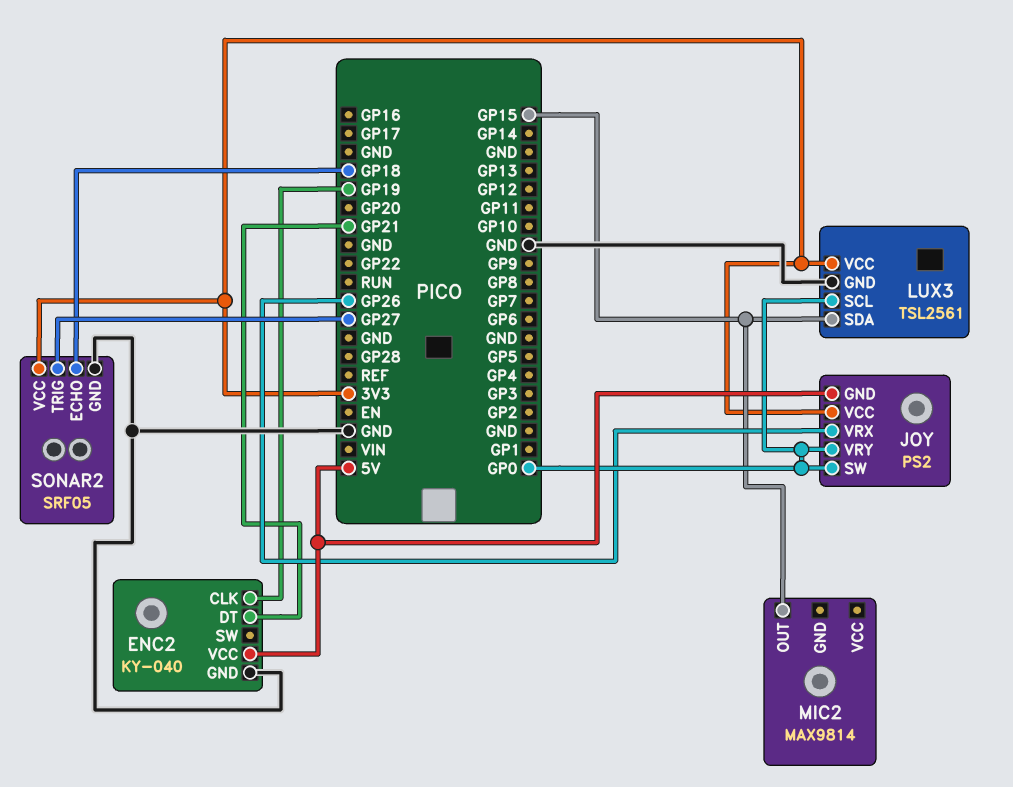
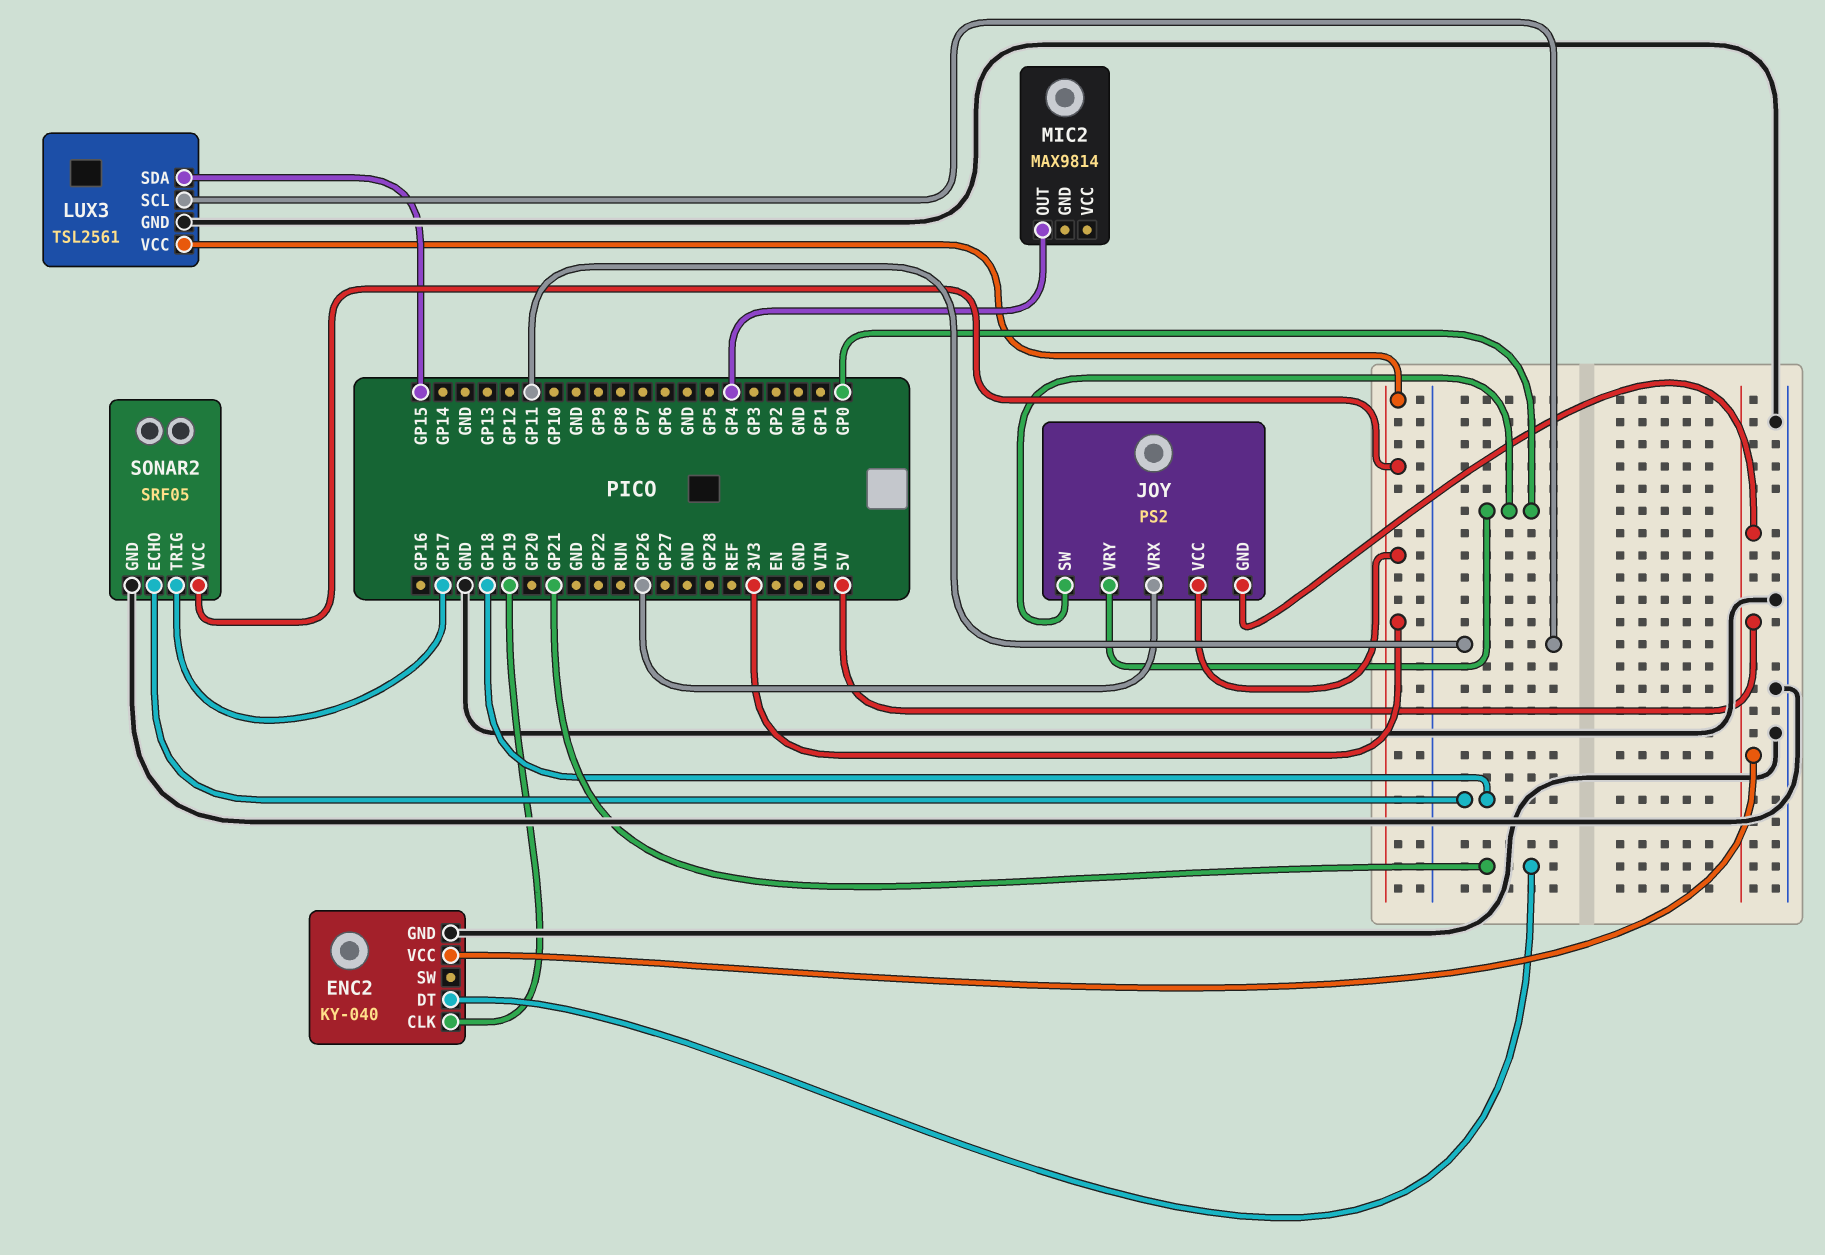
LUX3 pin SCL: GP0 -> GP11
MIC2 pin OUT: GP15 -> GP4
SONAR2 pin TRIG: GP27 -> GP17

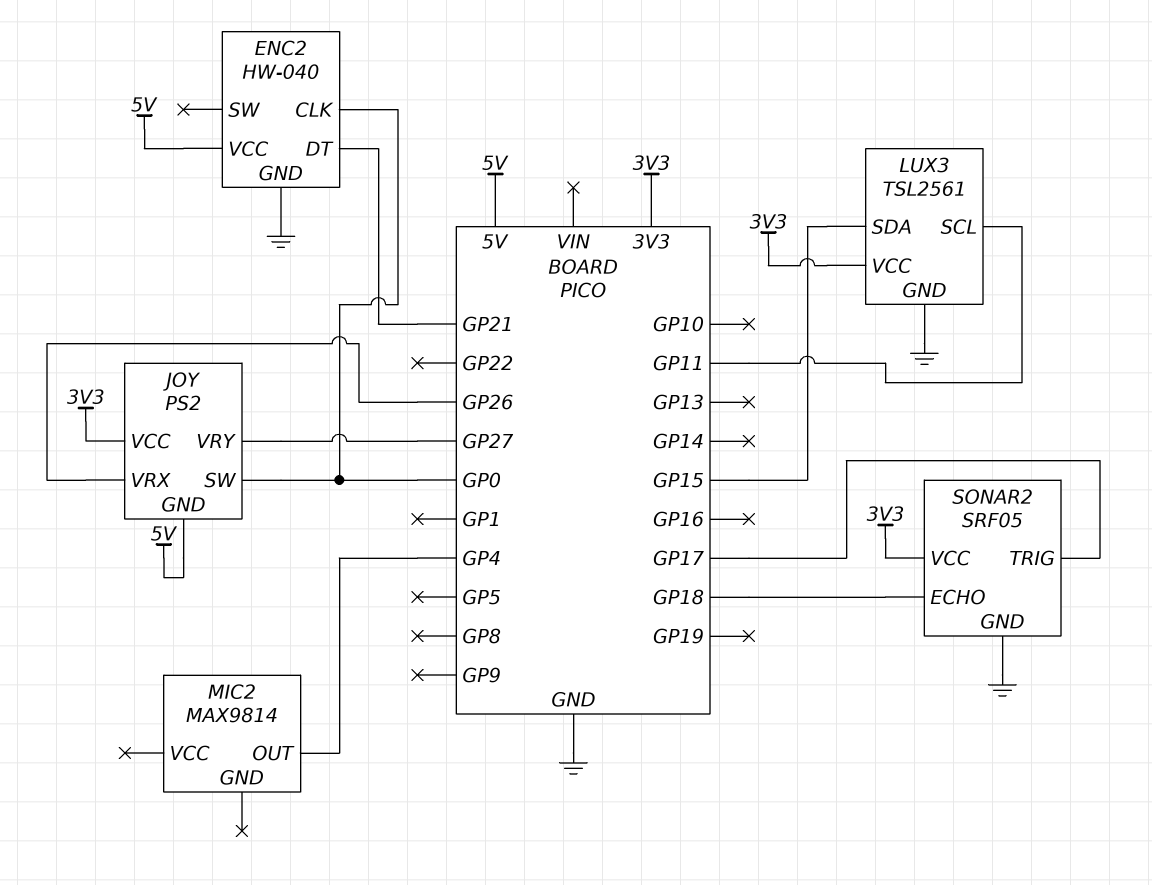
ENC2: KY-040 -> HW-040
ENC2 pin CLK: GP19 -> GP0
JOY pin VRY: GP0 -> GP27

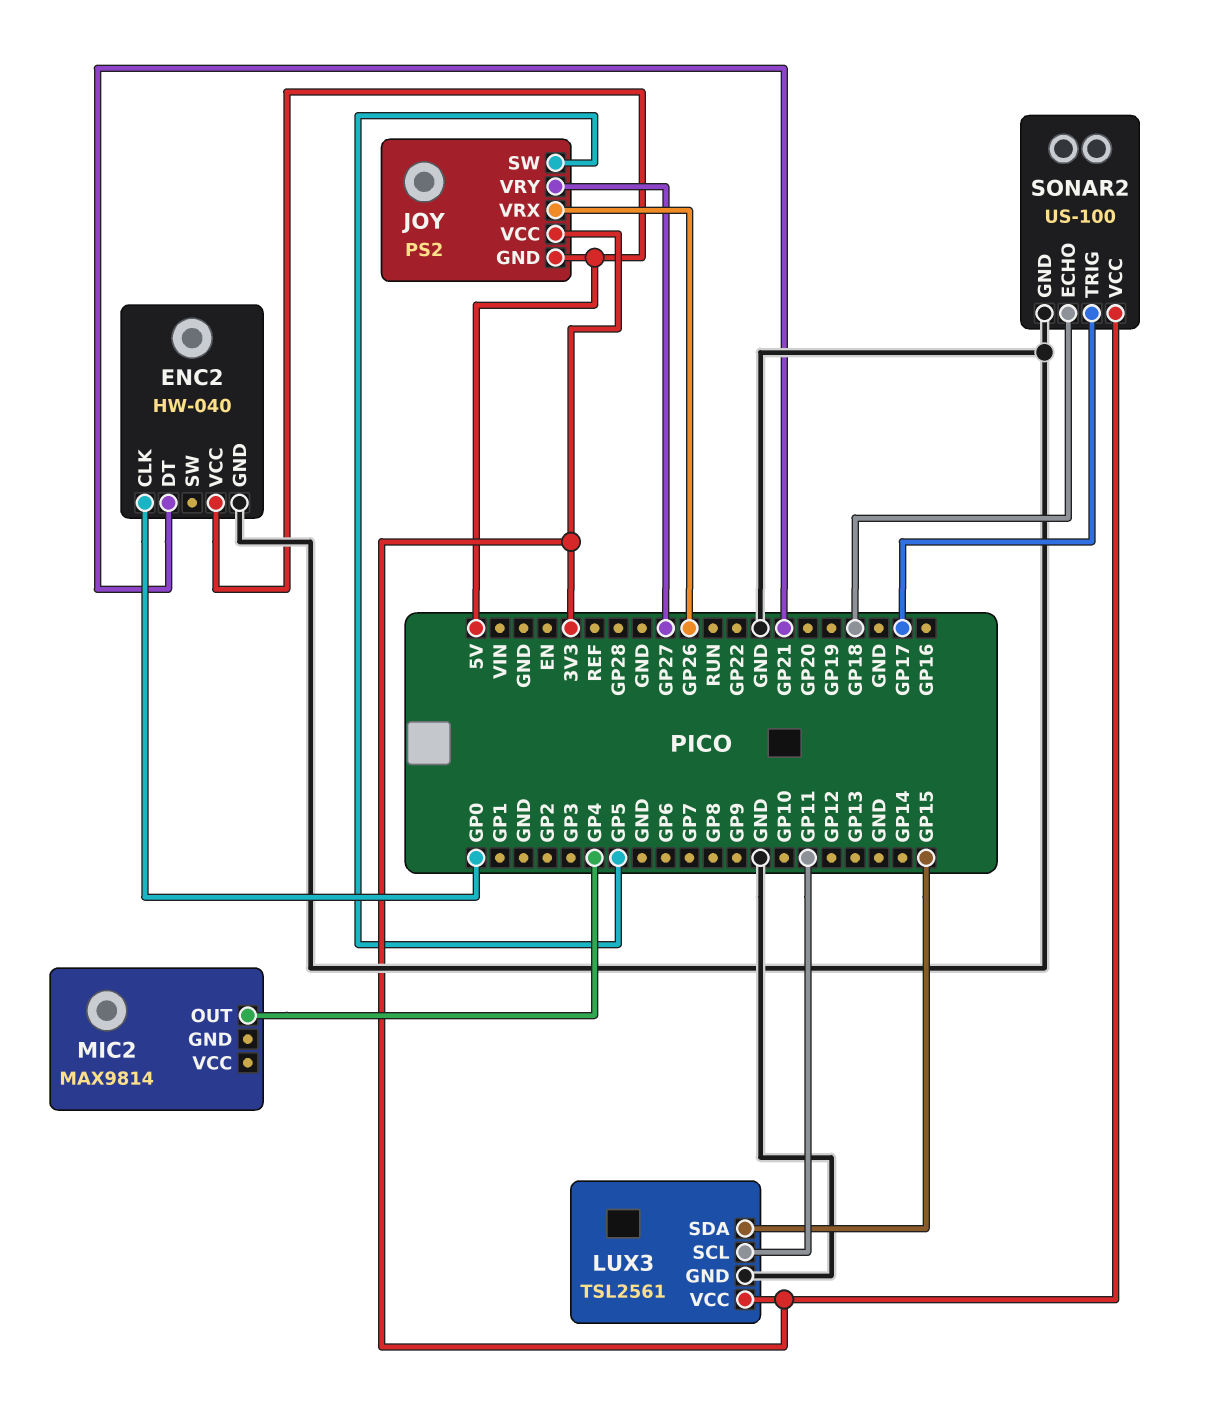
JOY pin SW: GP0 -> GP5
SONAR2: SRF05 -> US-100

